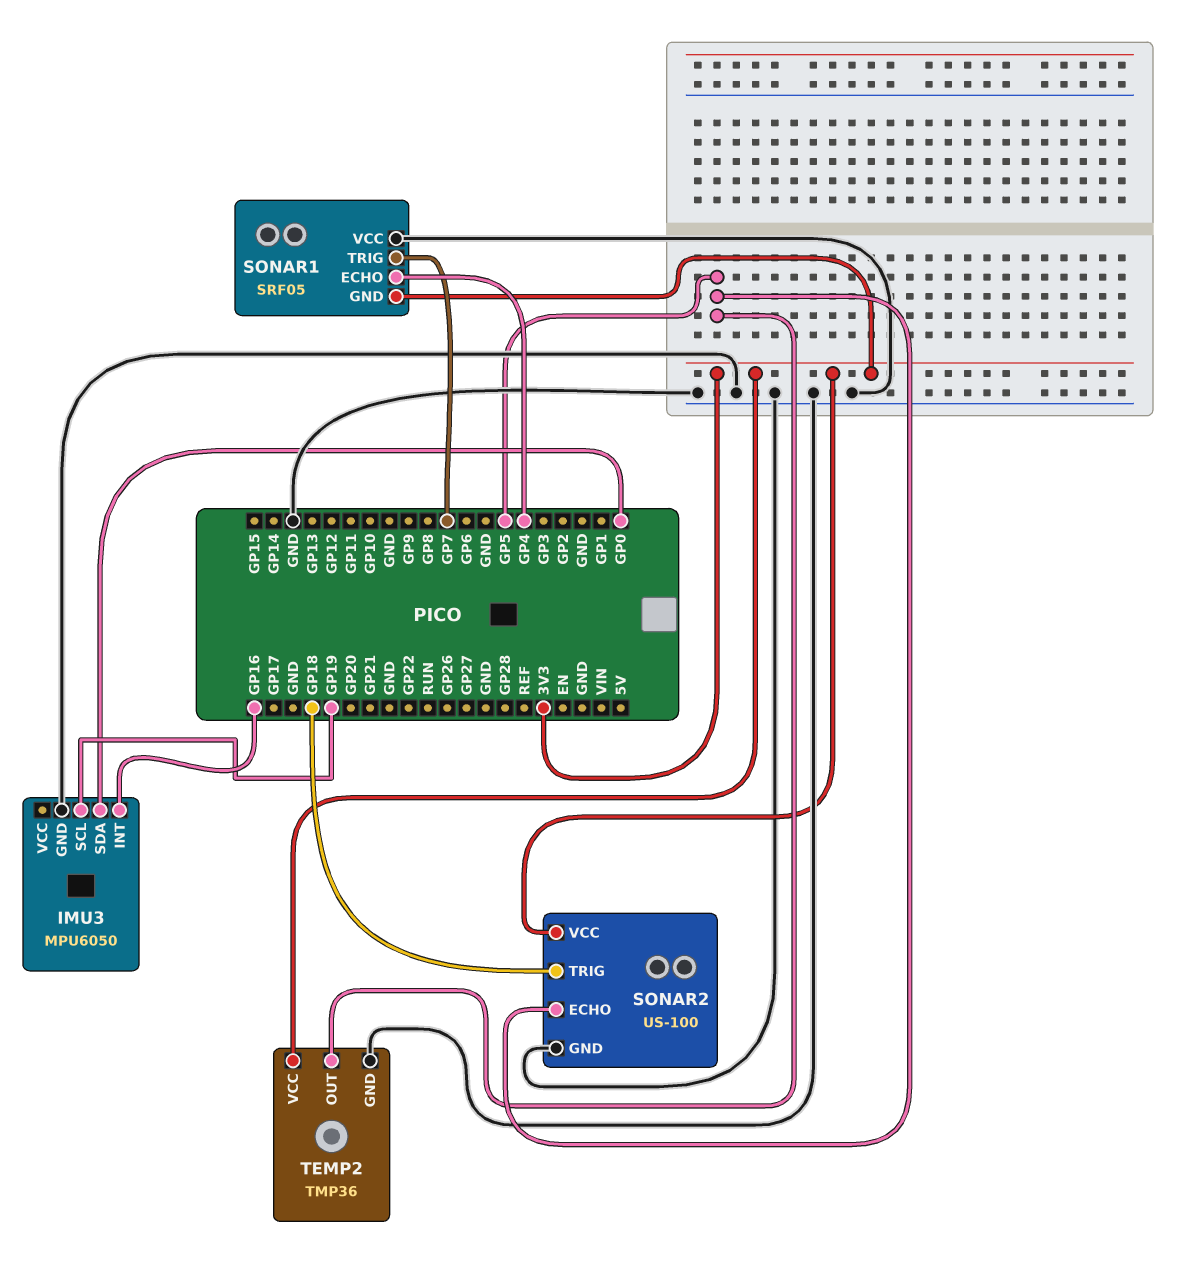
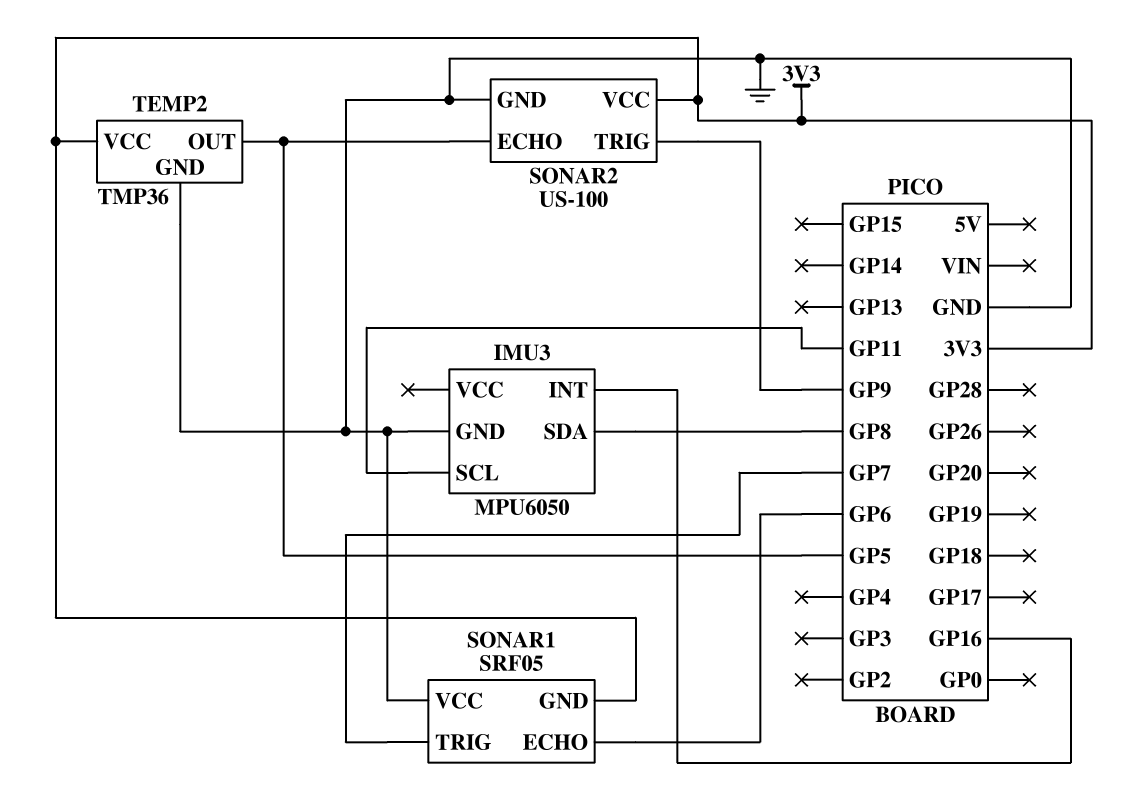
IMU3 pin SCL: GP19 -> GP11
IMU3 pin SDA: GP0 -> GP8
SONAR1 pin ECHO: GP4 -> GP6
SONAR2 pin TRIG: GP18 -> GP9

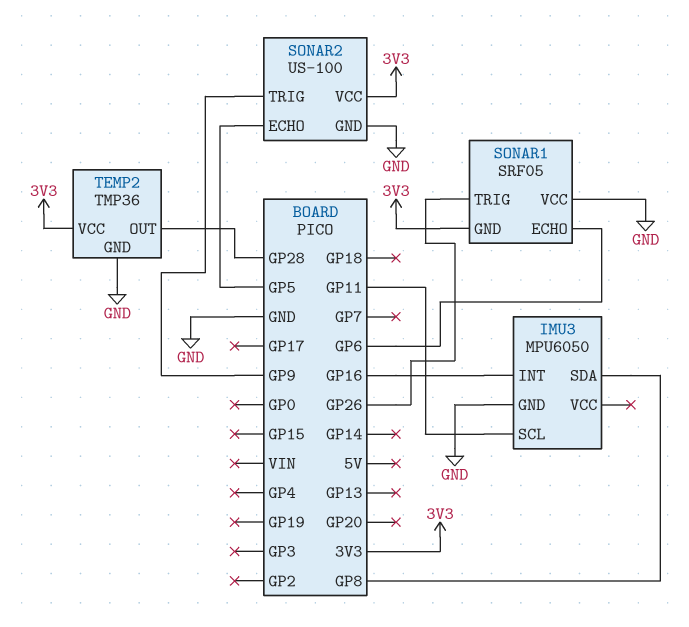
SONAR1 pin TRIG: GP7 -> GP26
TEMP2 pin OUT: GP5 -> GP28

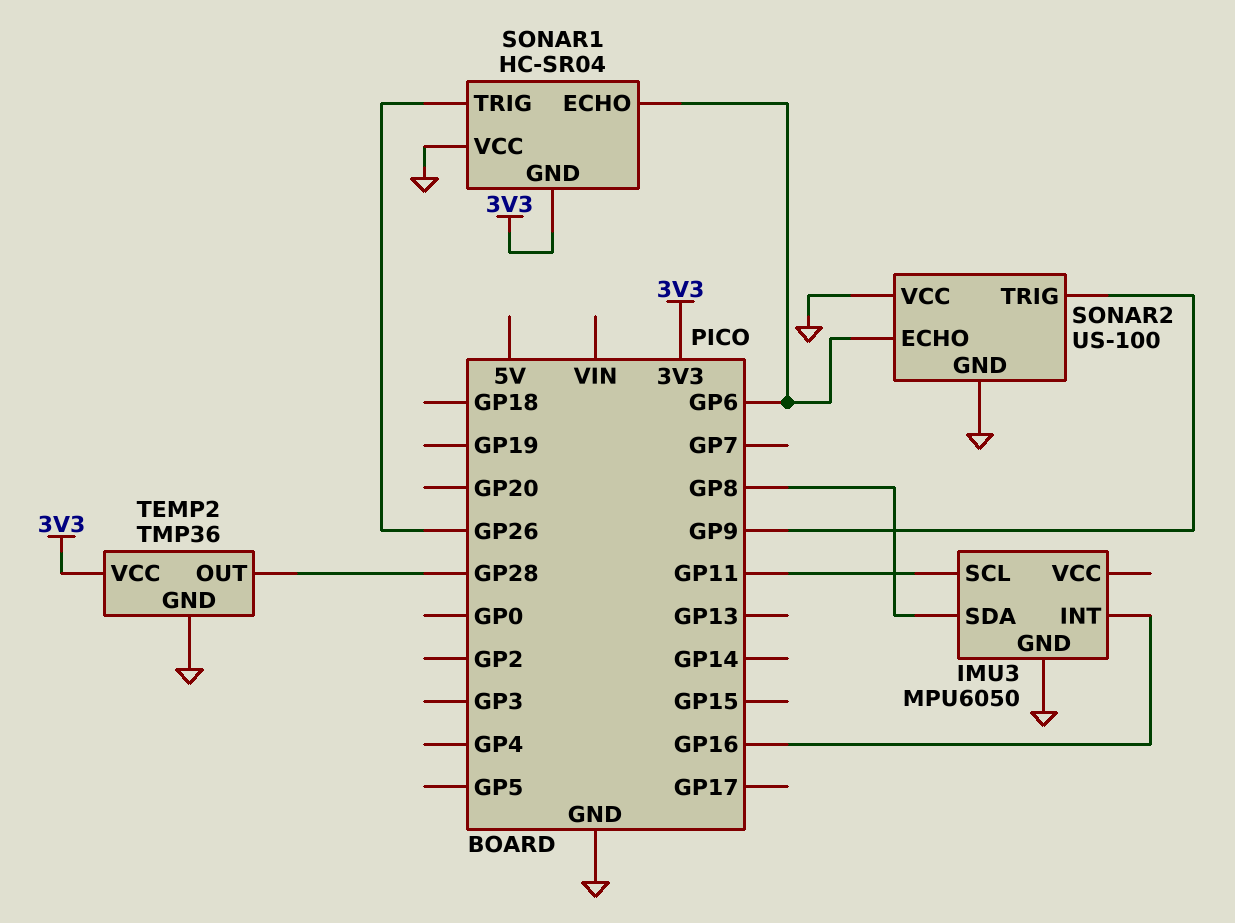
SONAR1: SRF05 -> HC-SR04
SONAR2 pin ECHO: GP5 -> GP6
SONAR2 pin VCC: 3V3 -> GND

